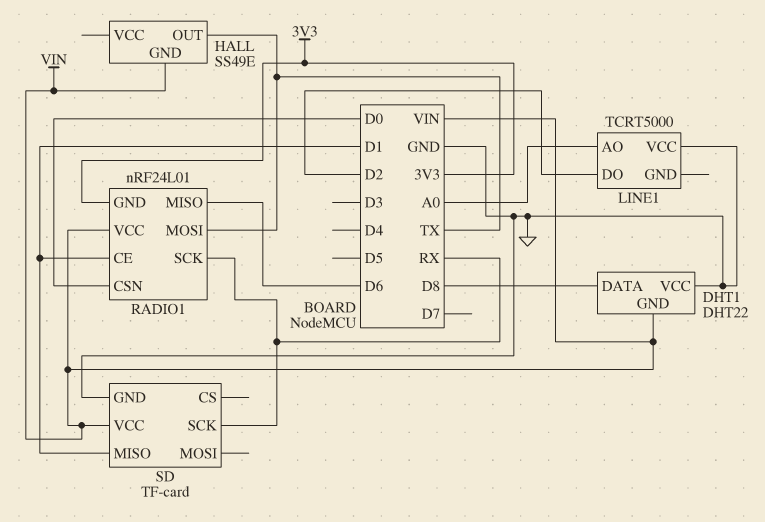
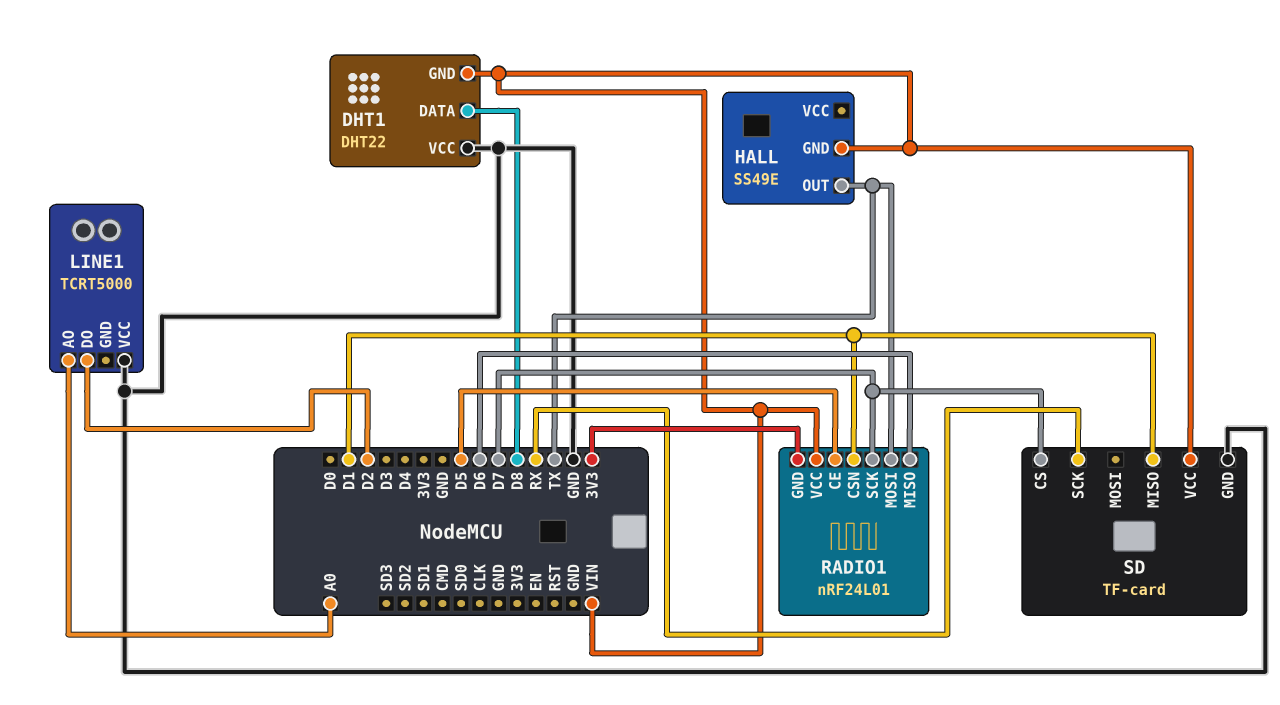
RADIO1 pin CE: D1 -> D5
RADIO1 pin CSN: D0 -> D1
RADIO1 pin SCK: RX -> D7
SD pin CS: none -> D7

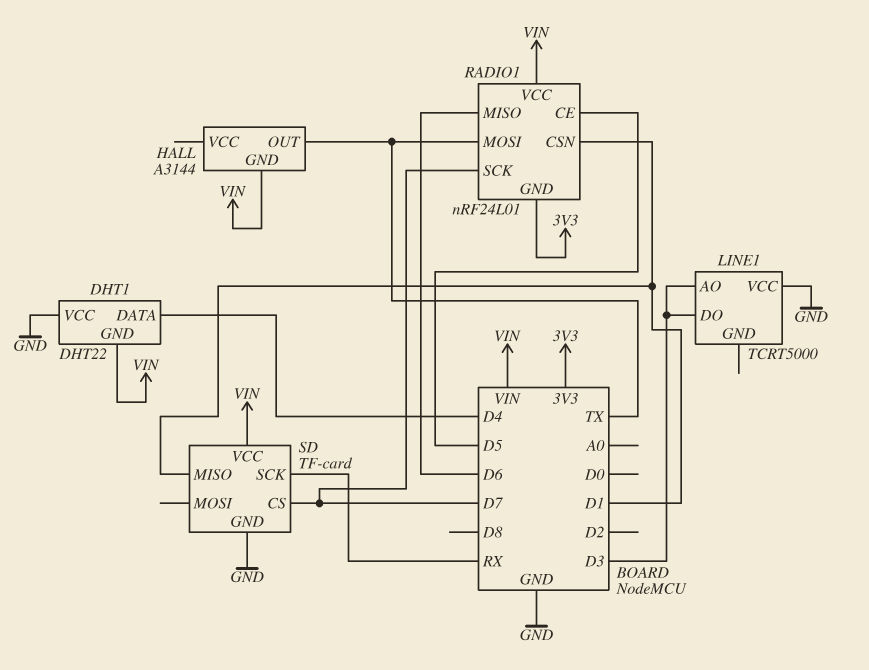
DHT1 pin DATA: D8 -> D4
HALL: SS49E -> A3144
LINE1 pin AO: A0 -> D3
LINE1 pin DO: D2 -> D3

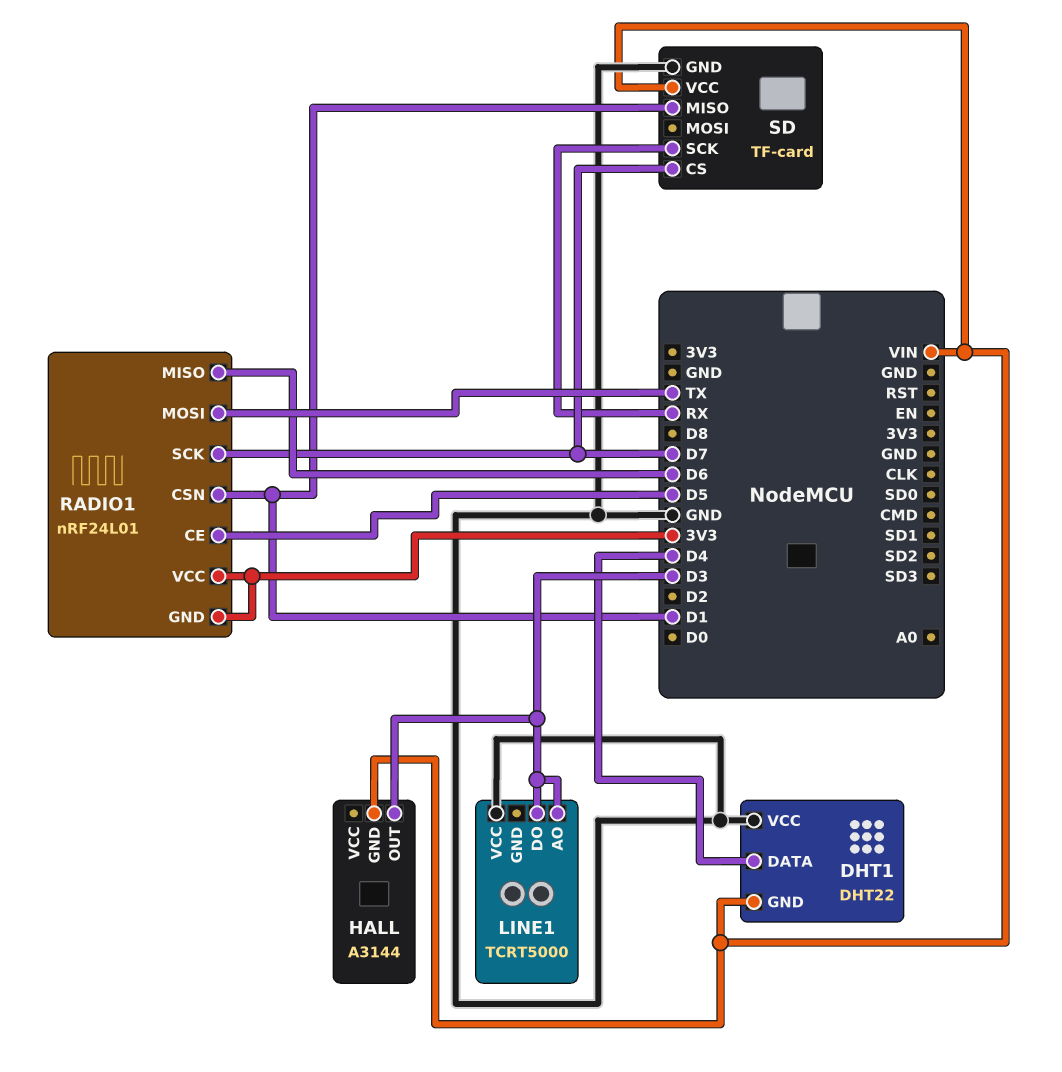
HALL pin OUT: TX -> D3
RADIO1 pin VCC: VIN -> 3V3

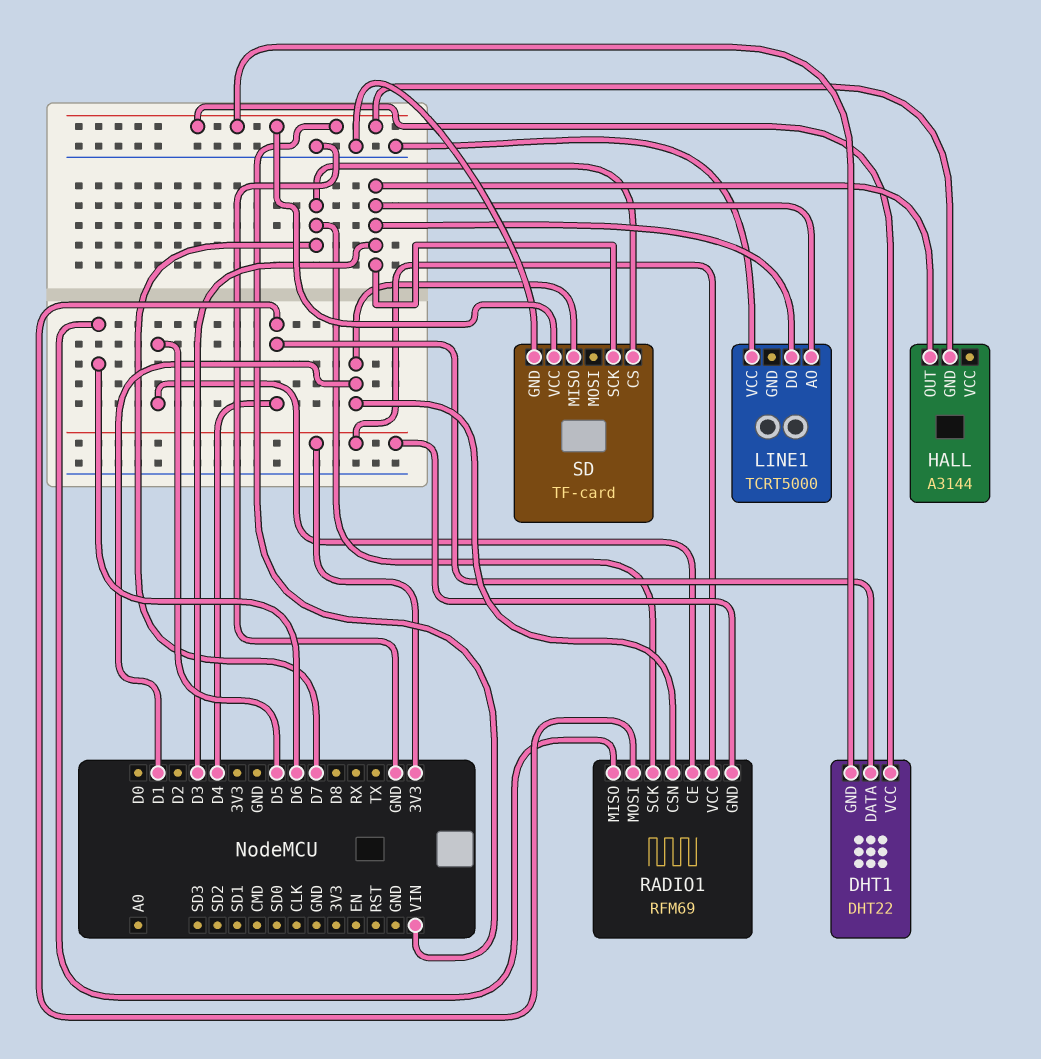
DHT1 pin VCC: GND -> VIN
RADIO1: nRF24L01 -> RFM69
RADIO1 pin MOSI: TX -> D4
SD pin SCK: RX -> D3

